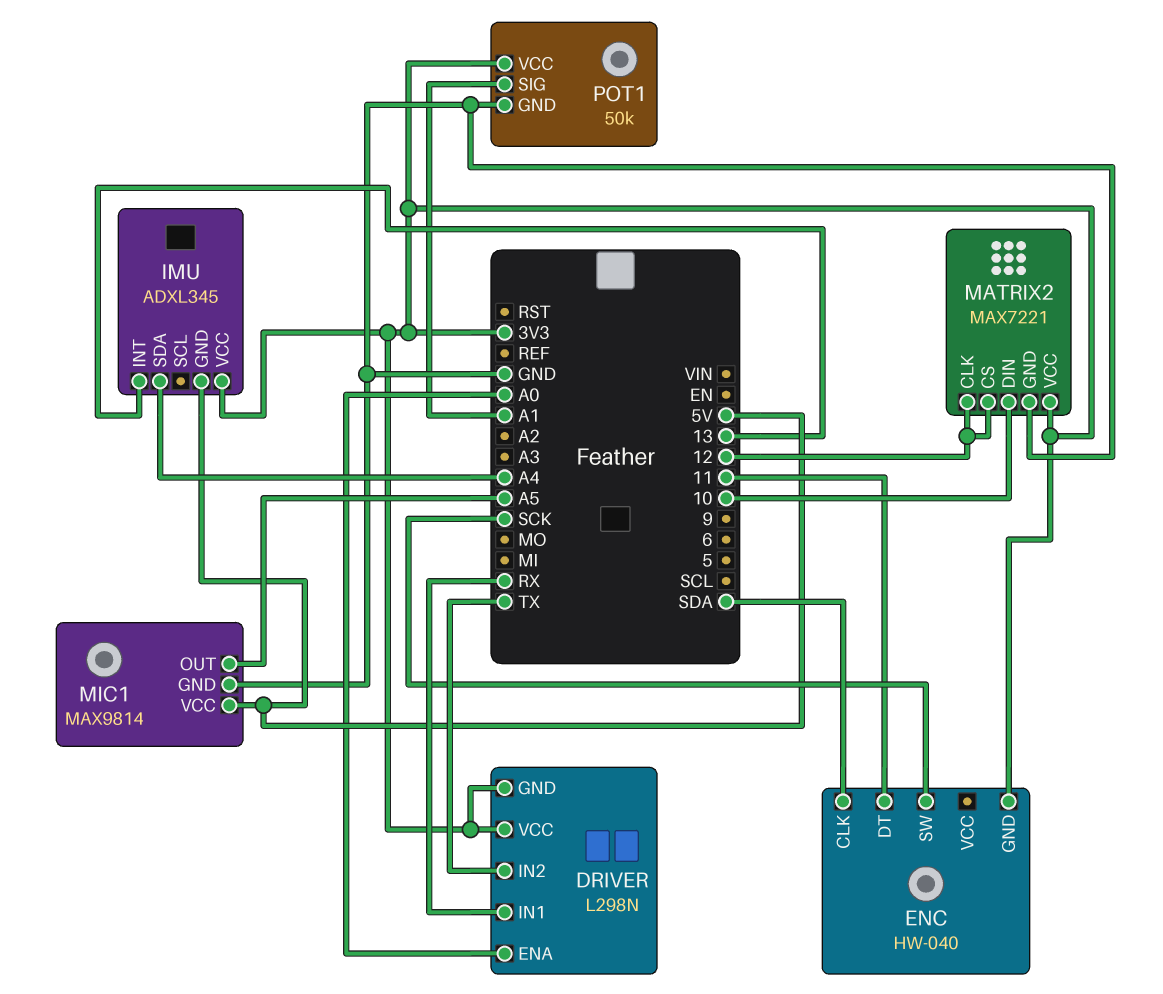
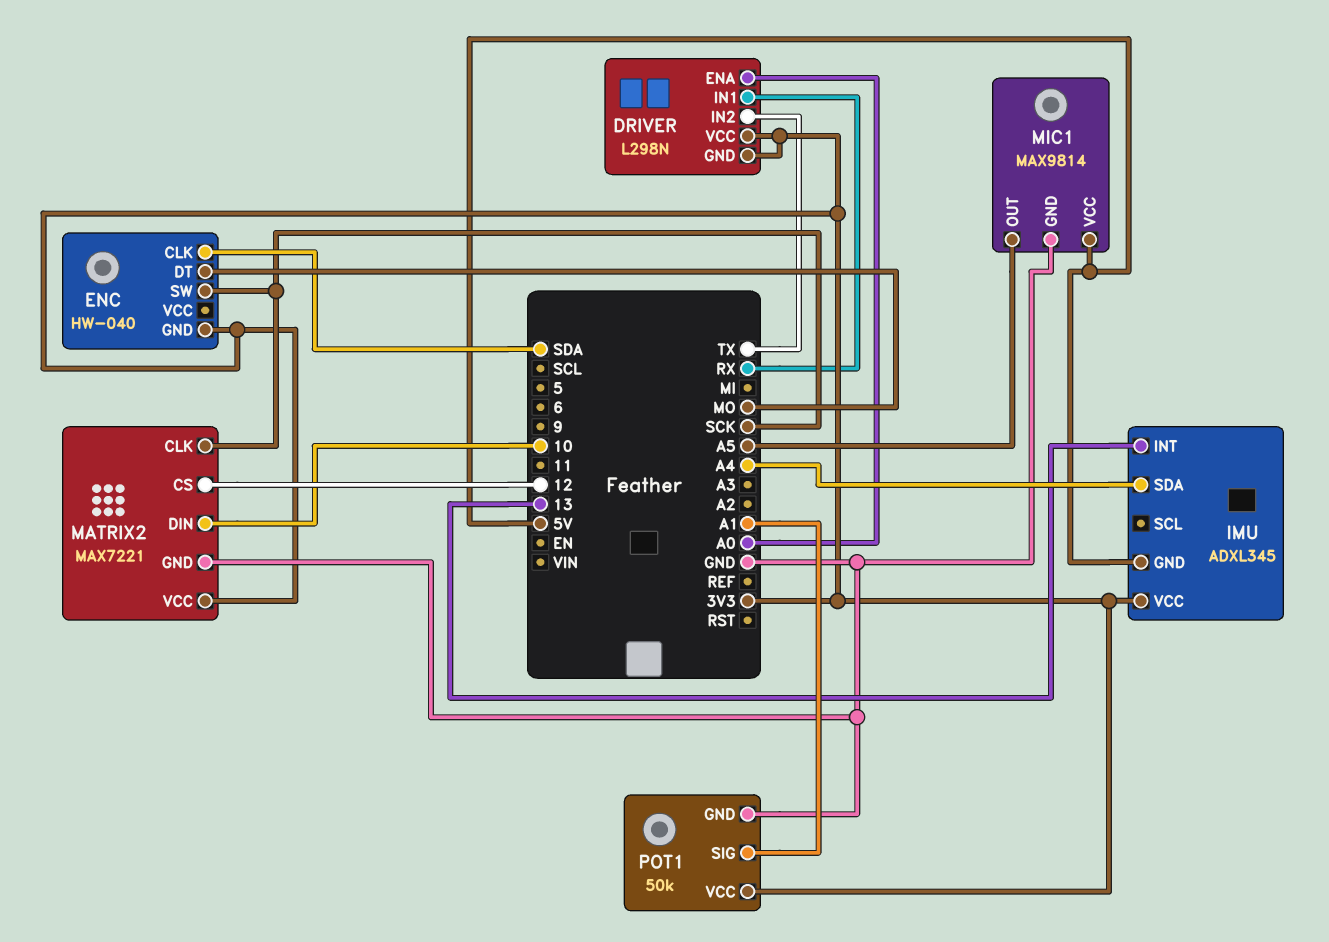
ENC pin DT: 11 -> MO
MATRIX2 pin CLK: 12 -> SCK

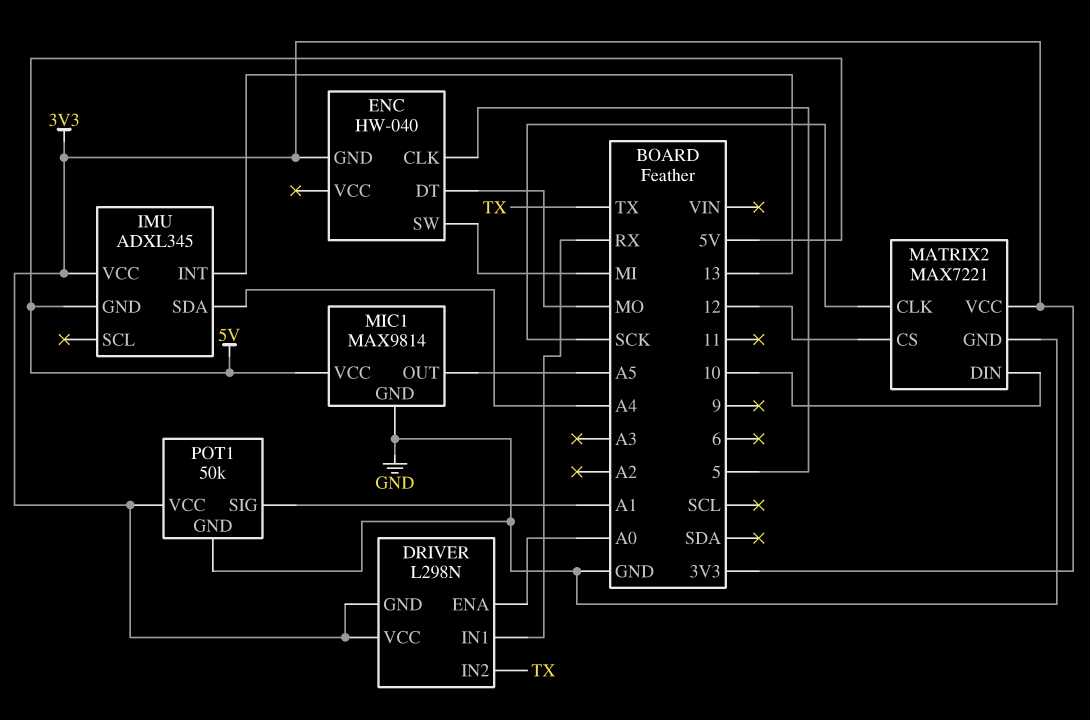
ENC pin CLK: SDA -> 5
ENC pin SW: SCK -> MI

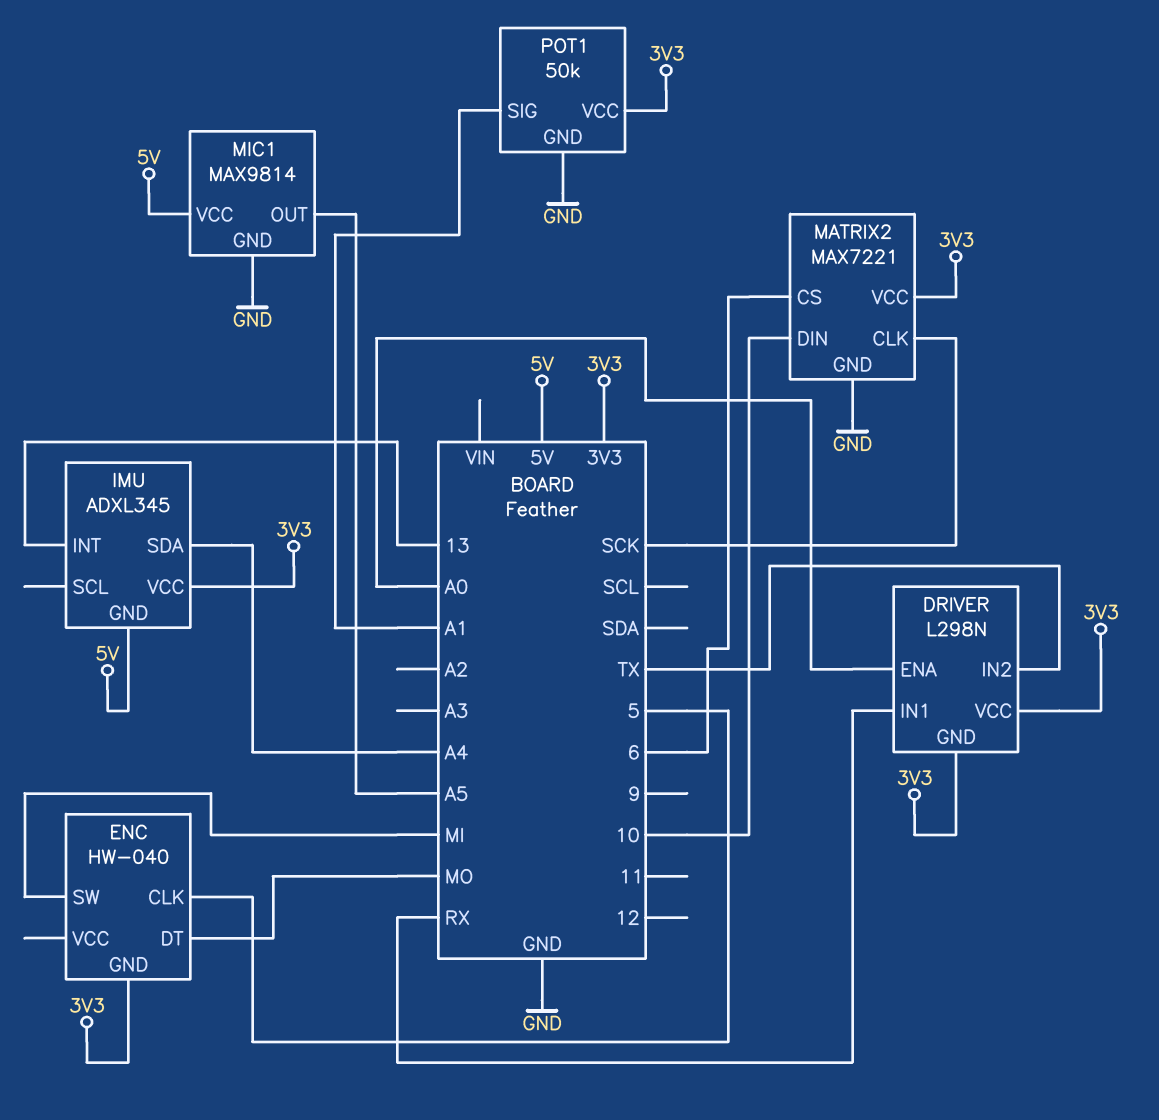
MATRIX2 pin CS: 12 -> 6

